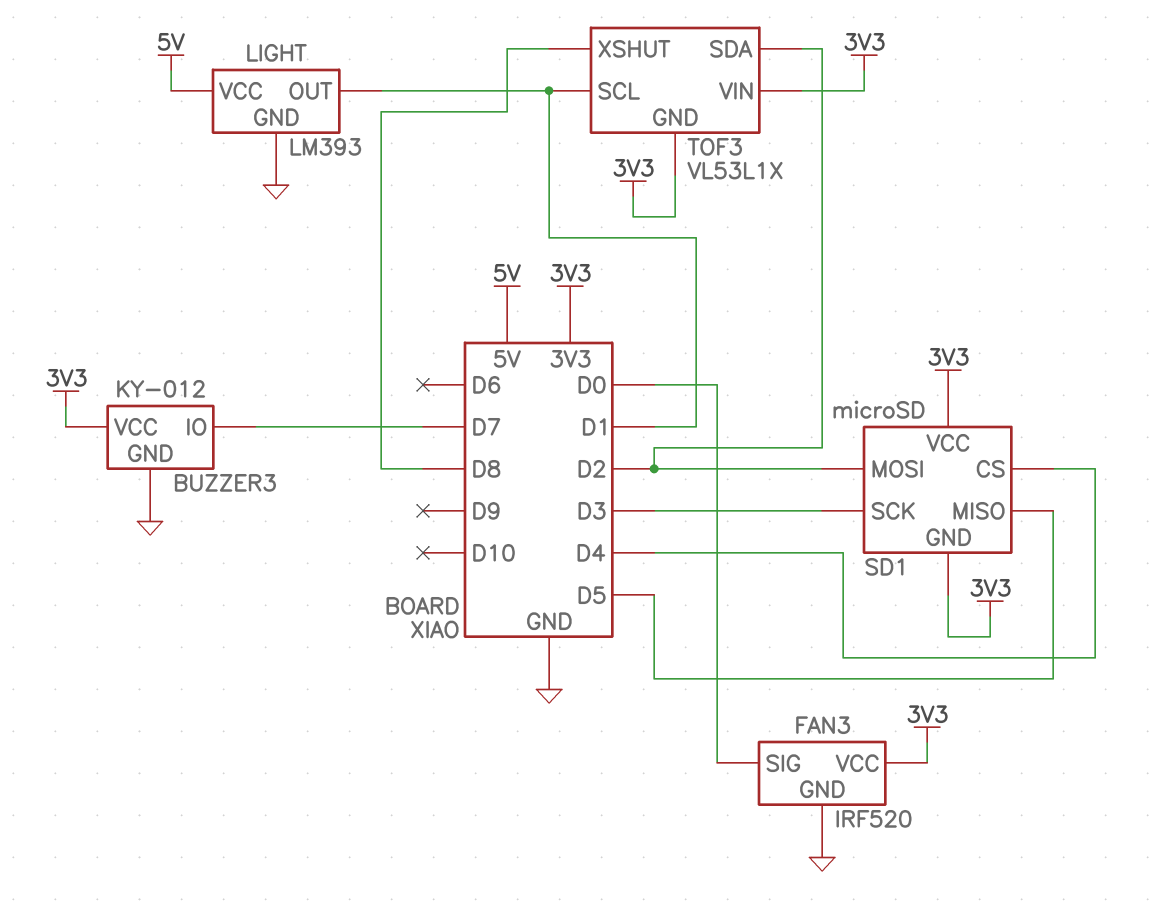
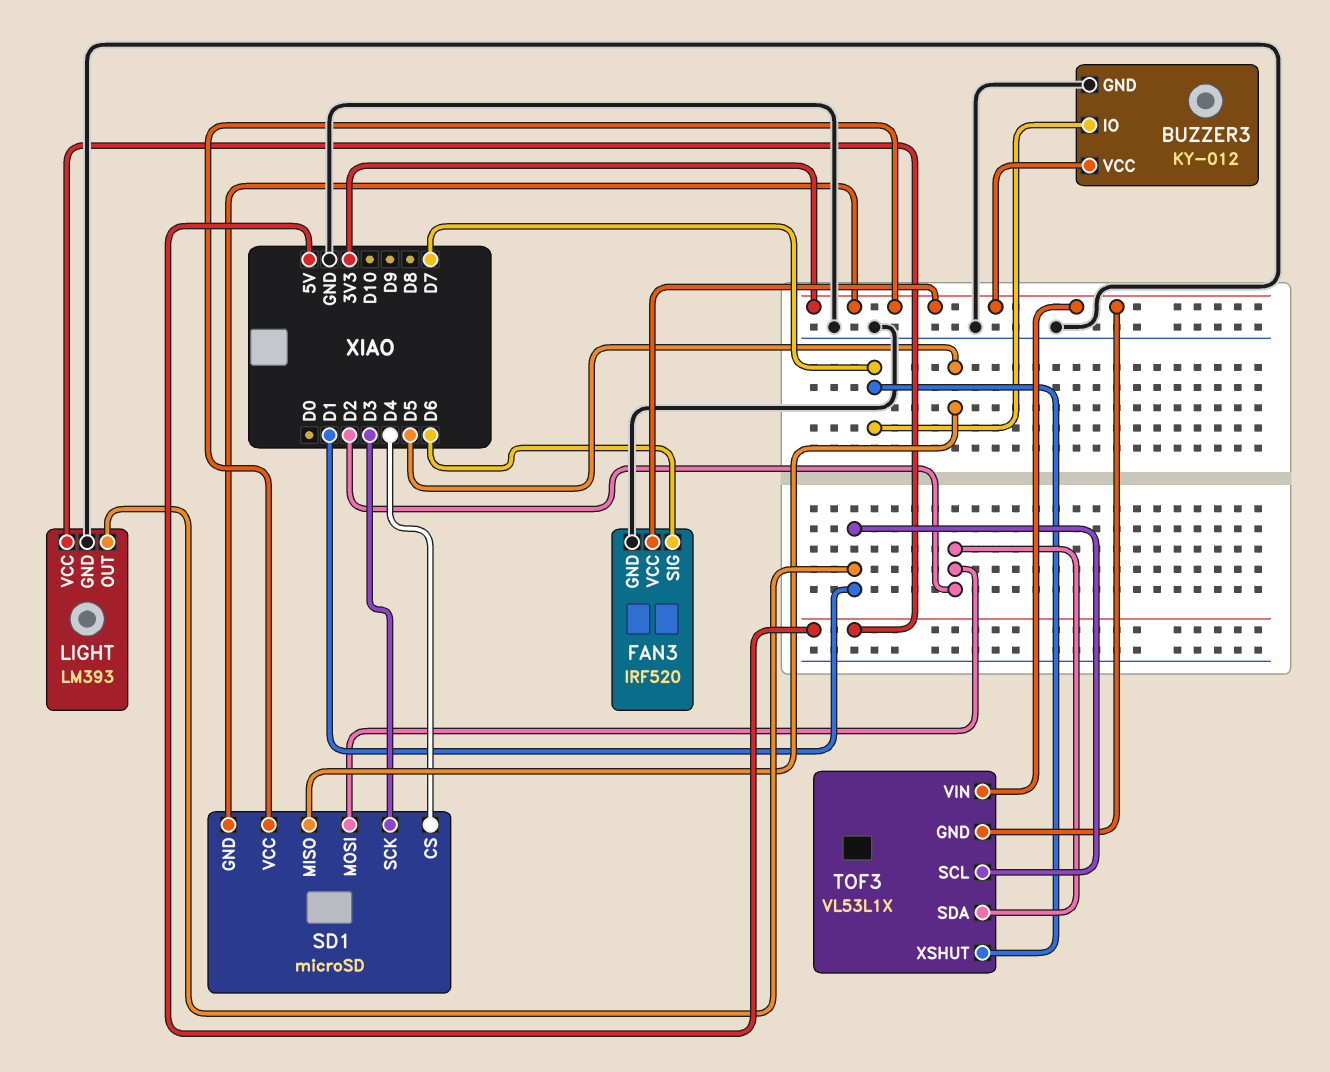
FAN3 pin SIG: D0 -> D6
TOF3 pin XSHUT: D8 -> D7

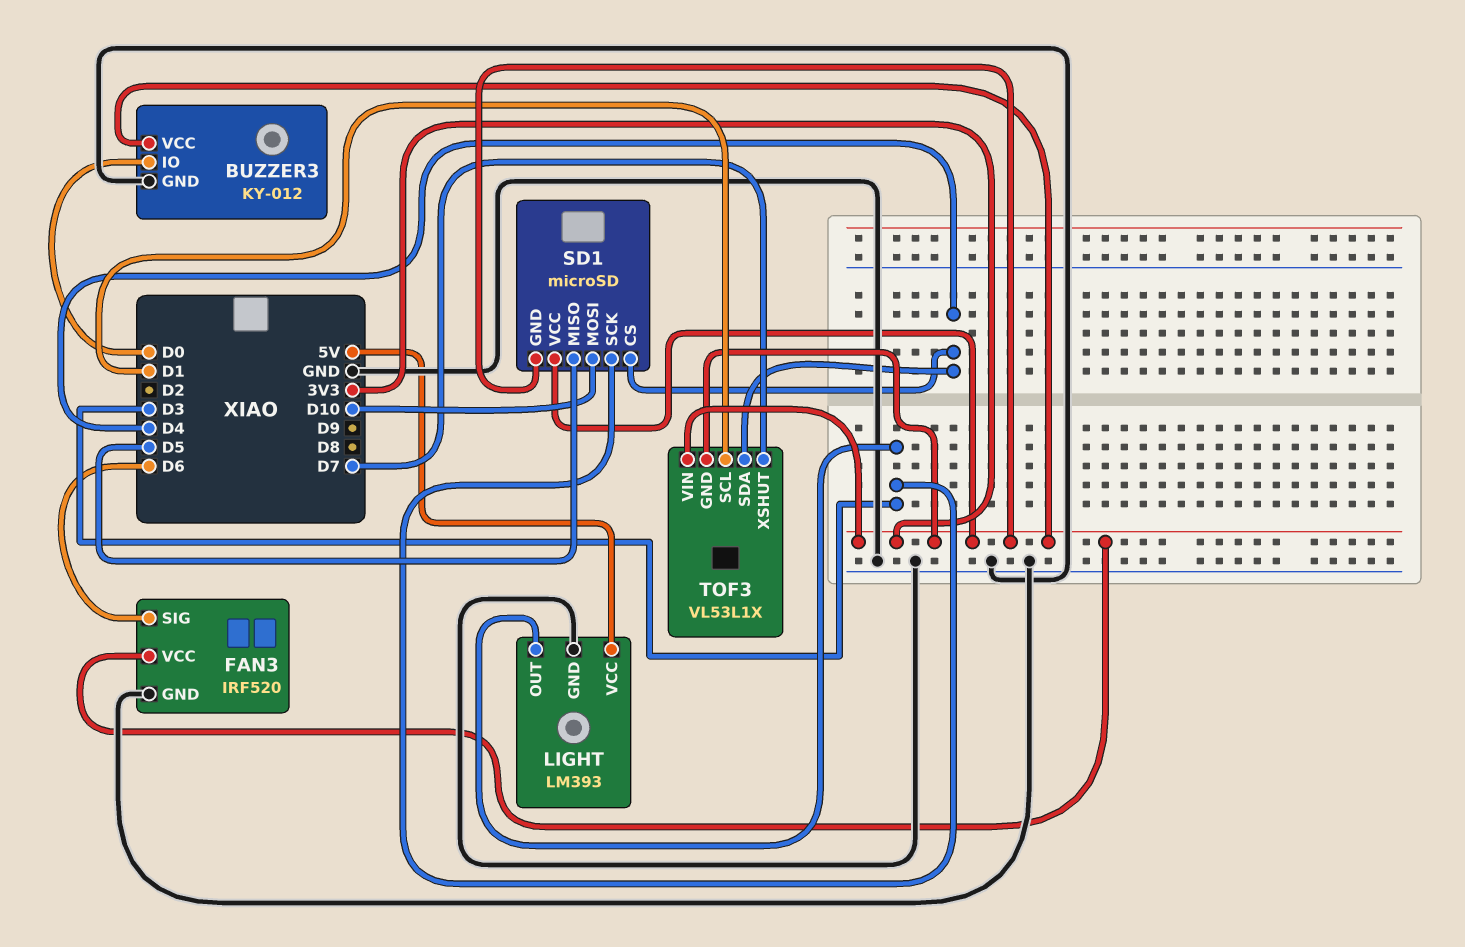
BUZZER3 pin IO: D7 -> D0
LIGHT pin OUT: D1 -> D3
SD1 pin MOSI: D2 -> D10
TOF3 pin SDA: D2 -> D4

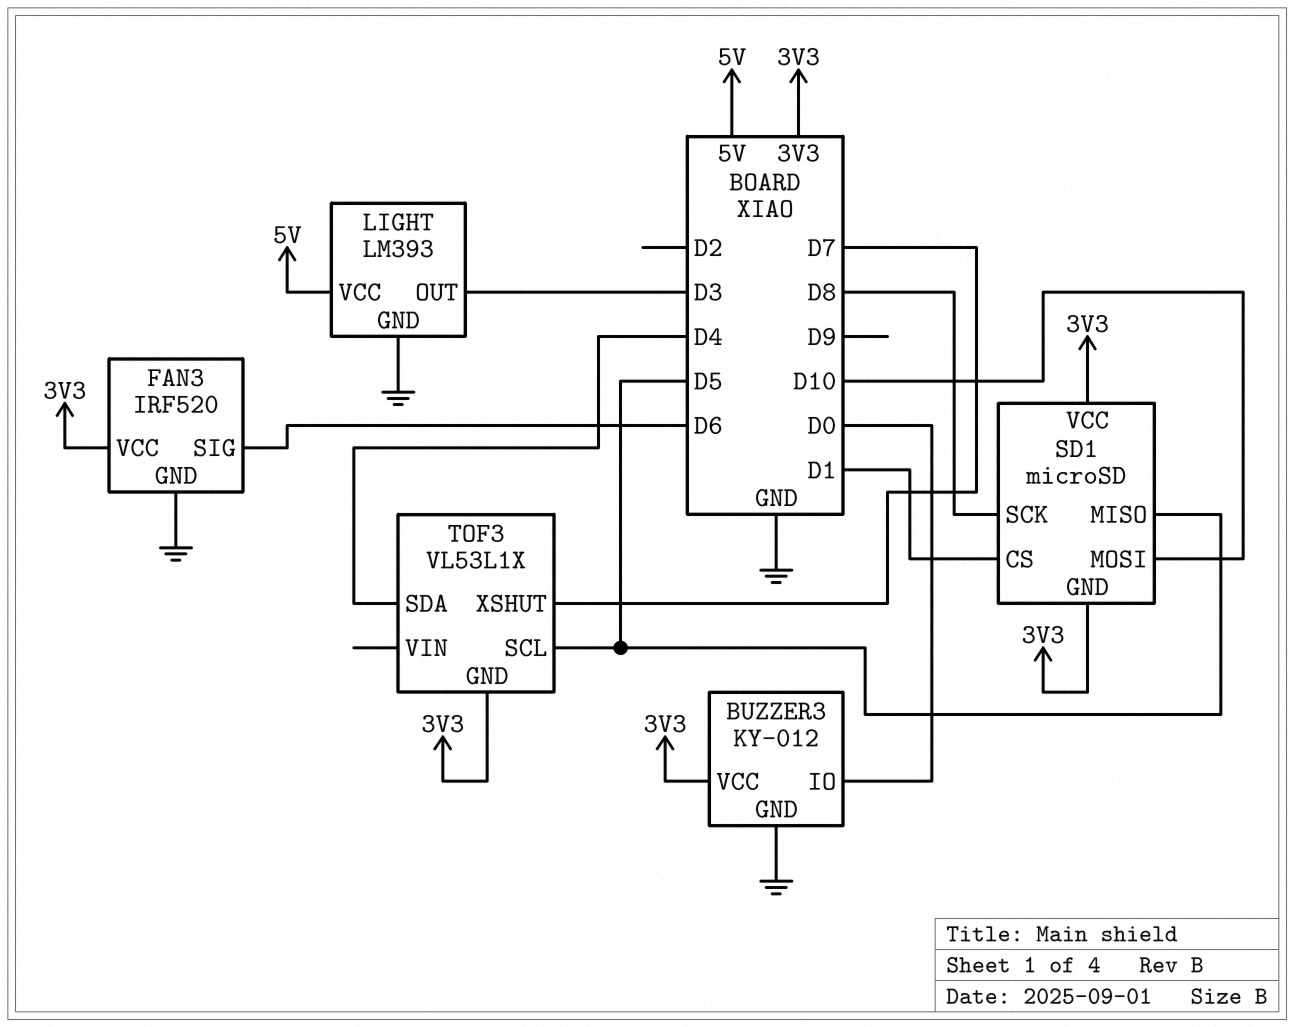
SD1 pin CS: D4 -> D1
SD1 pin SCK: D3 -> D8
TOF3 pin SCL: D1 -> D5
TOF3 pin VIN: 3V3 -> none

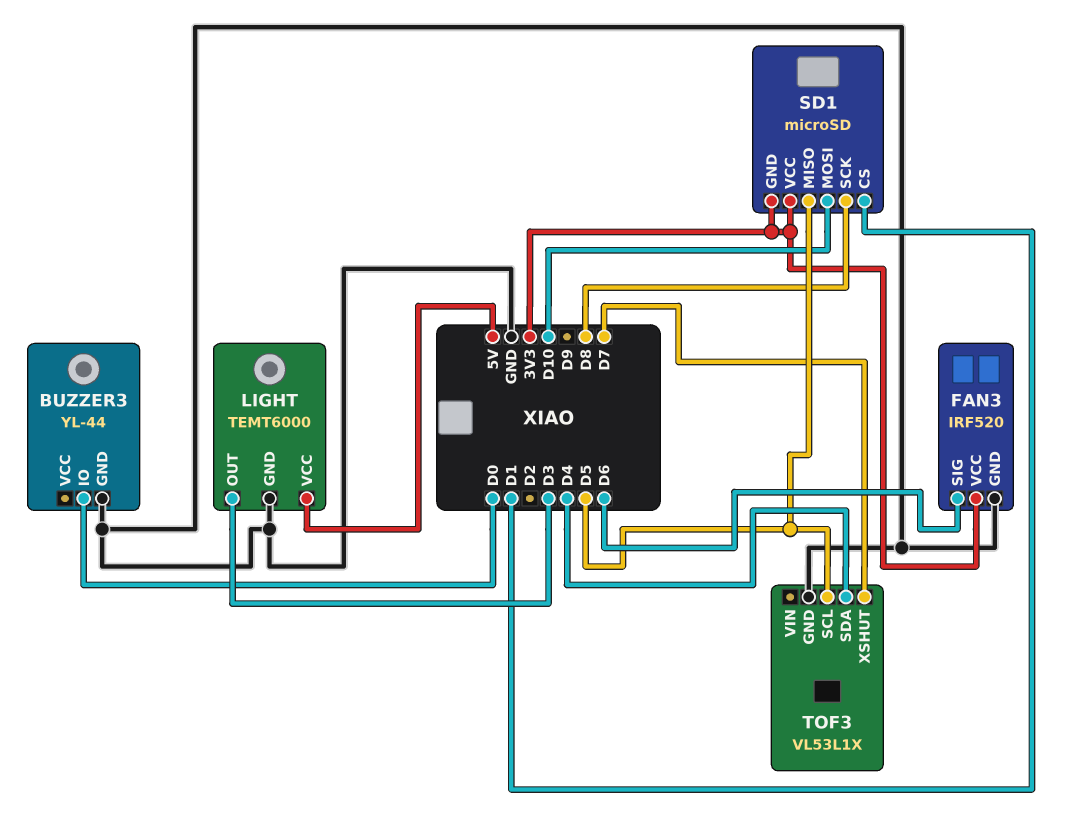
BUZZER3: KY-012 -> YL-44
BUZZER3 pin VCC: 3V3 -> none
LIGHT: LM393 -> TEMT6000
TOF3 pin GND: 3V3 -> GND

